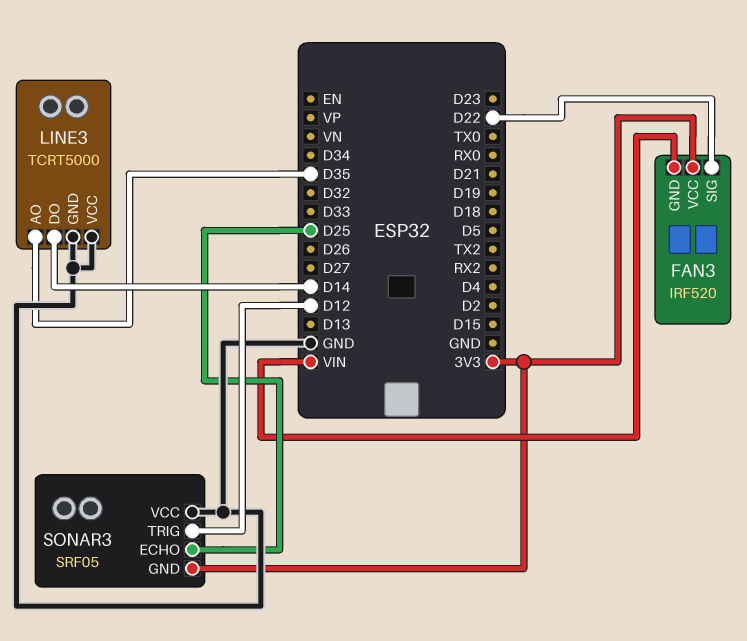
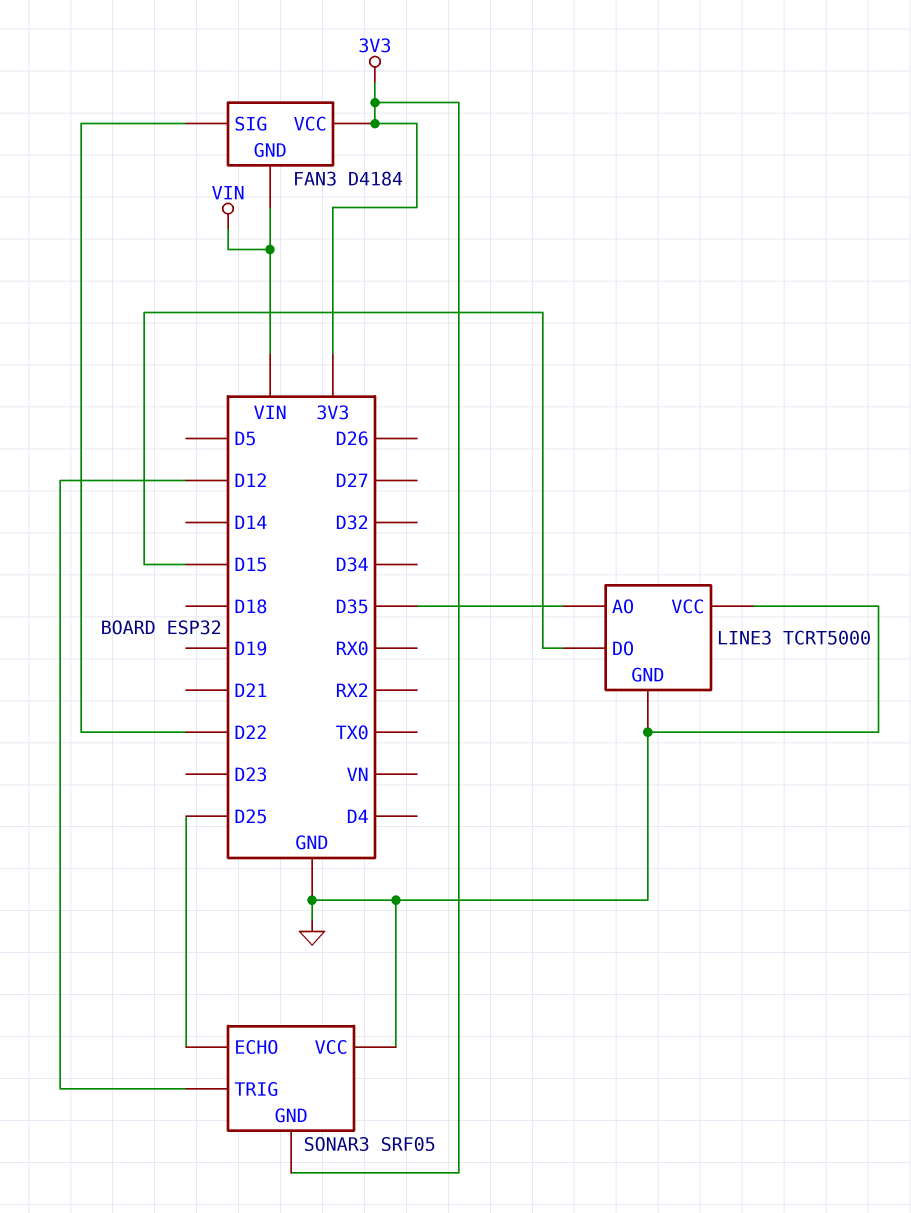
FAN3: IRF520 -> D4184
LINE3 pin DO: D14 -> D15

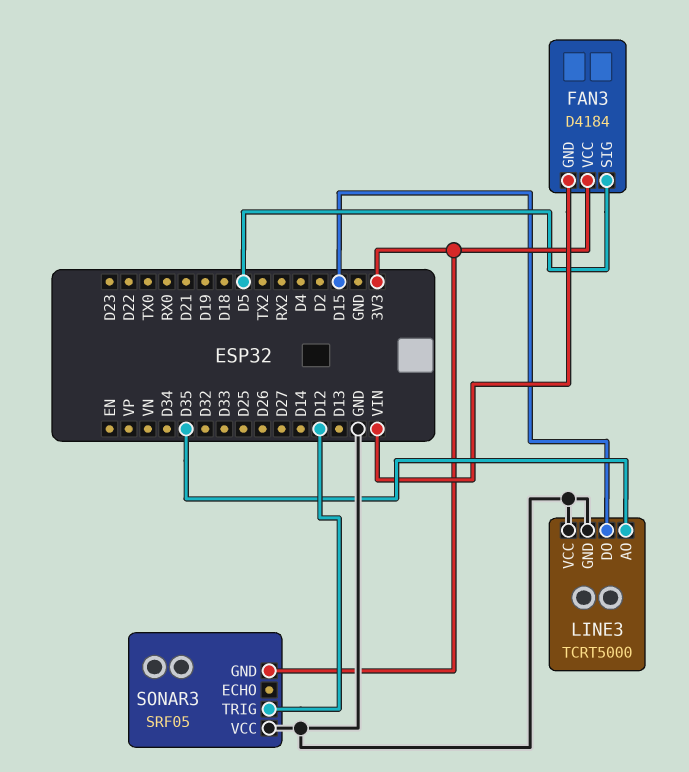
FAN3 pin SIG: D22 -> D5
SONAR3 pin ECHO: D25 -> none

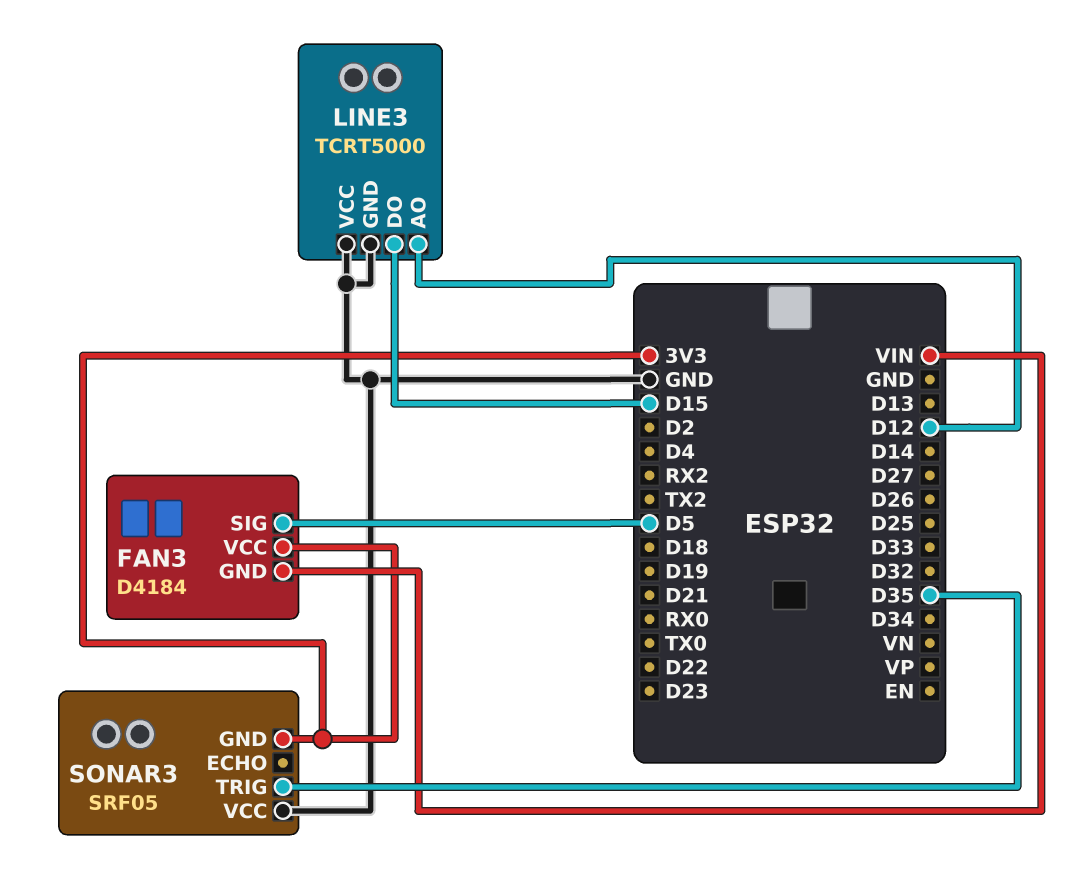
LINE3 pin AO: D35 -> D12
SONAR3 pin TRIG: D12 -> D35

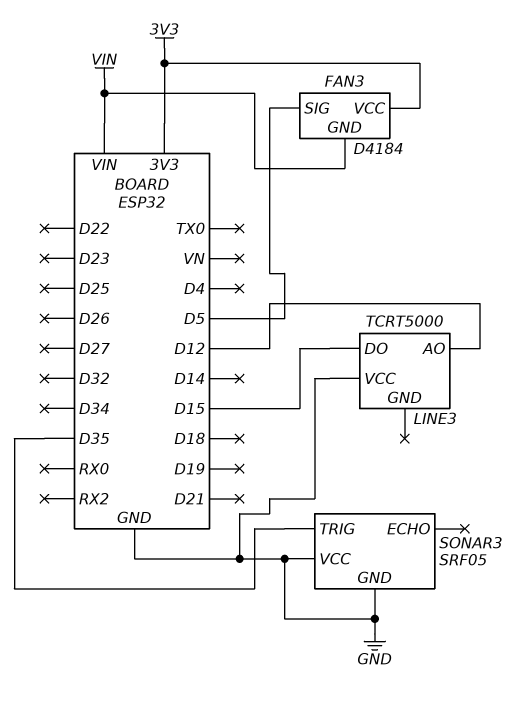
LINE3 pin GND: GND -> none
SONAR3 pin GND: 3V3 -> GND

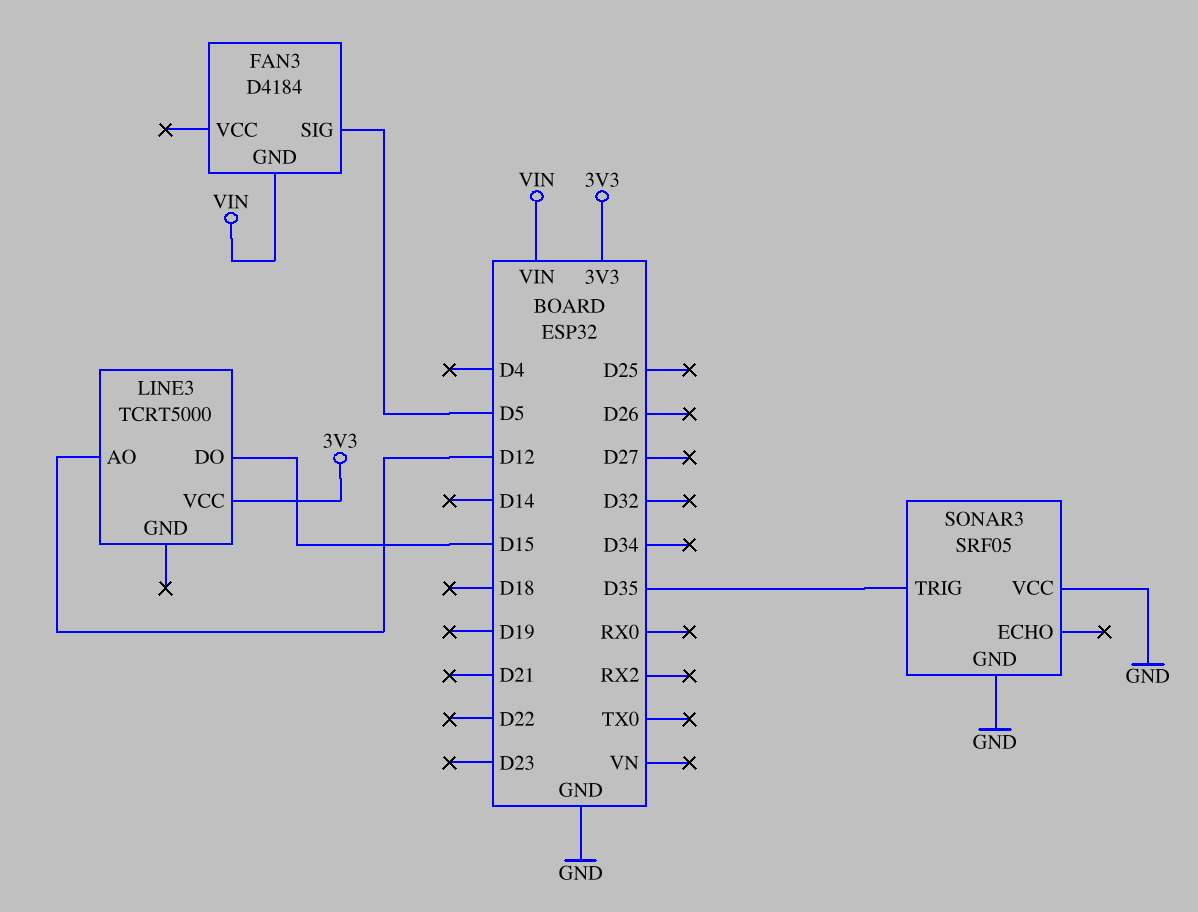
FAN3 pin VCC: 3V3 -> none
LINE3 pin VCC: GND -> 3V3

